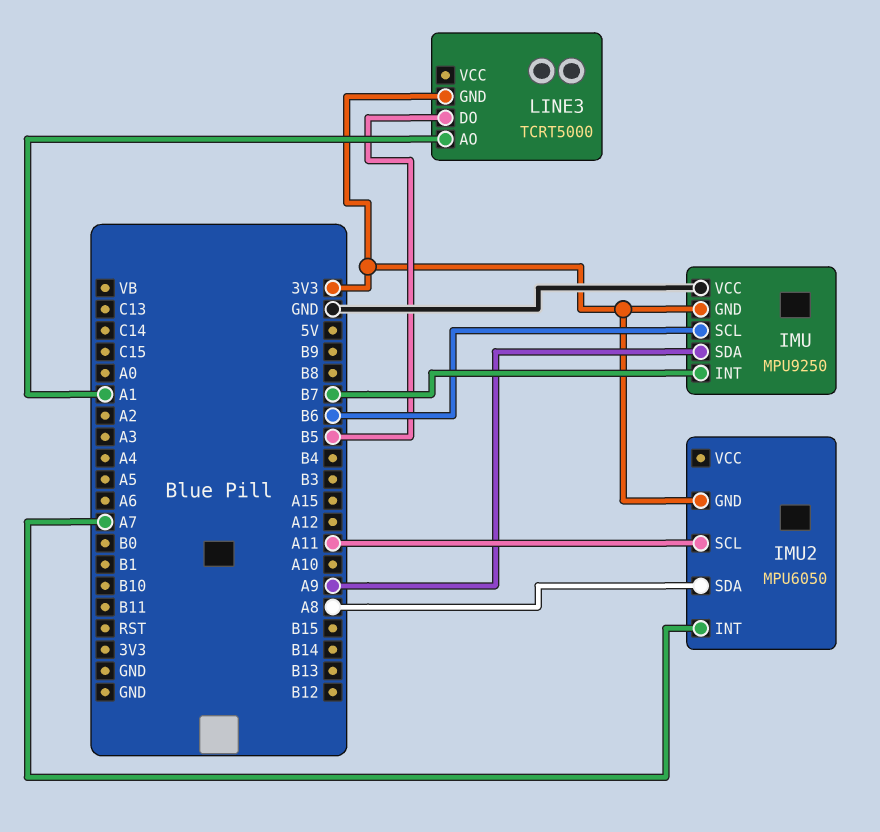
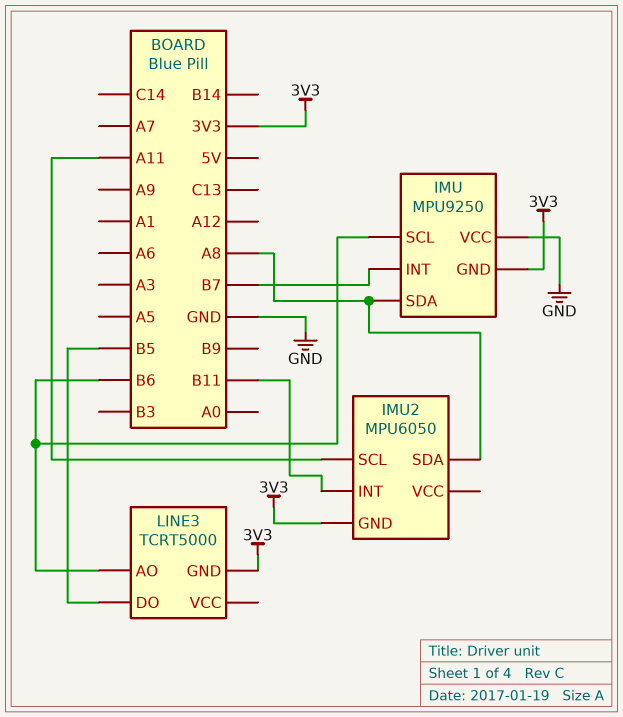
IMU pin SDA: A9 -> A8
IMU2 pin INT: A7 -> B11
LINE3 pin AO: A1 -> B6

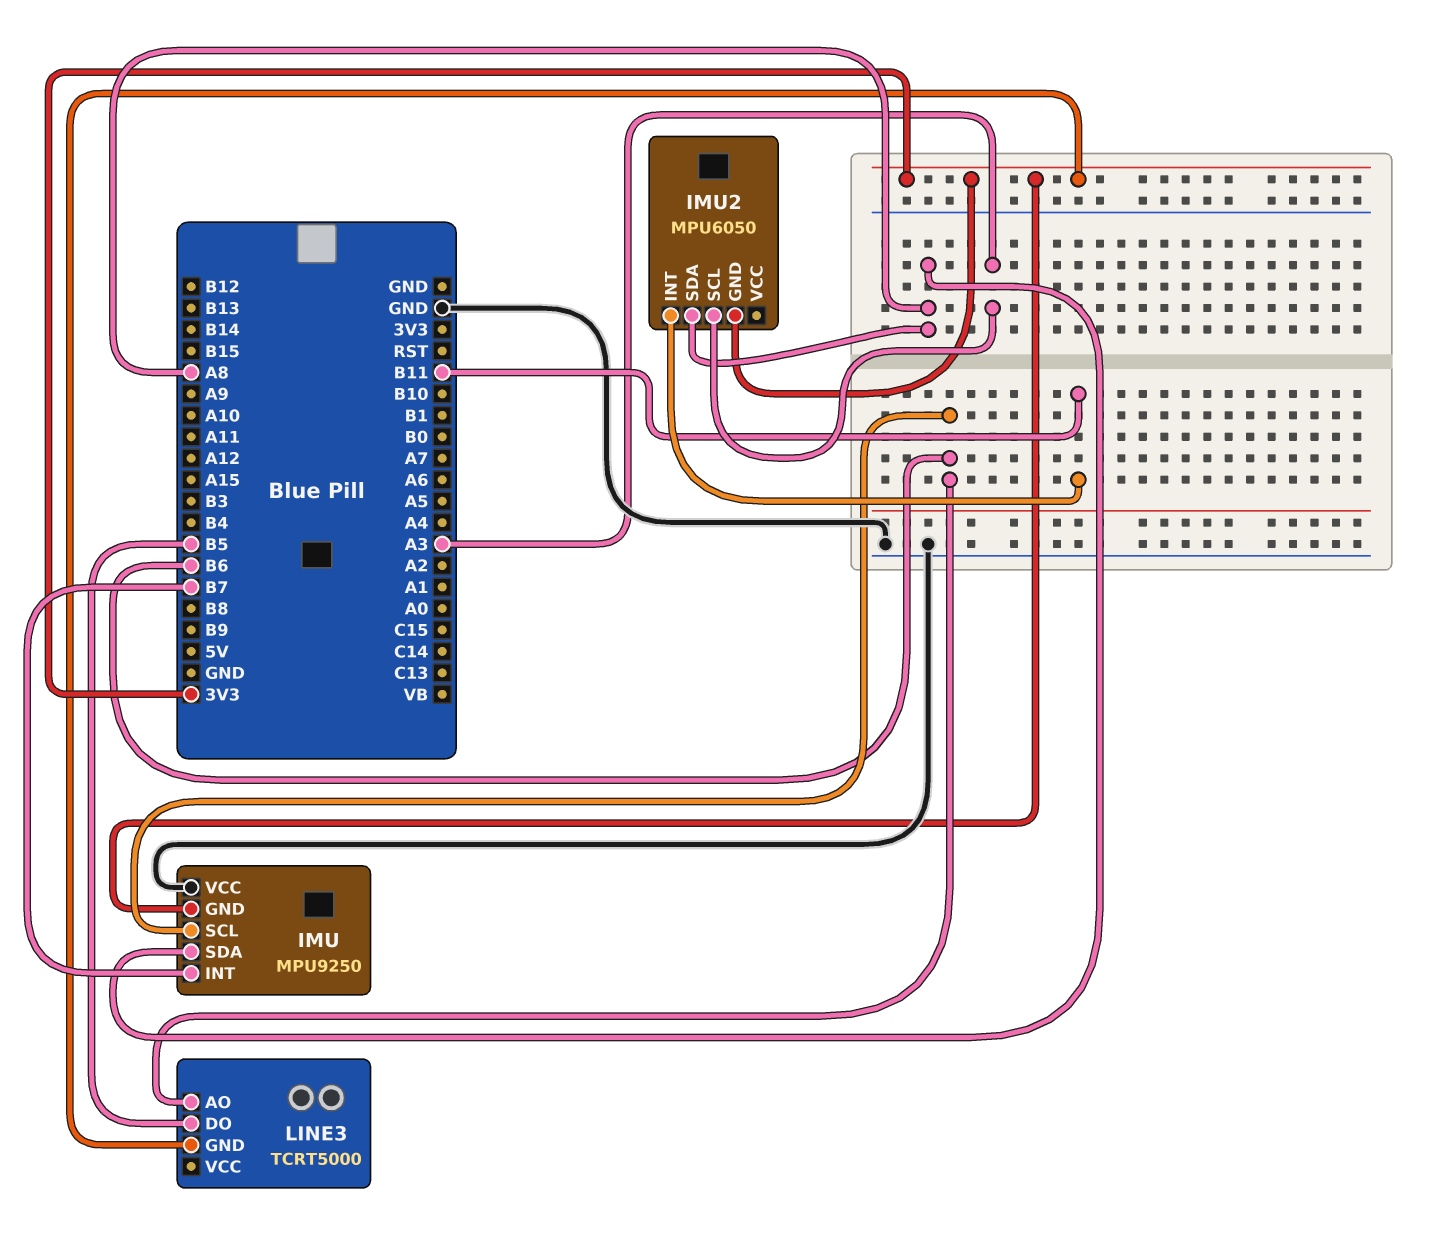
IMU2 pin SCL: A11 -> A3

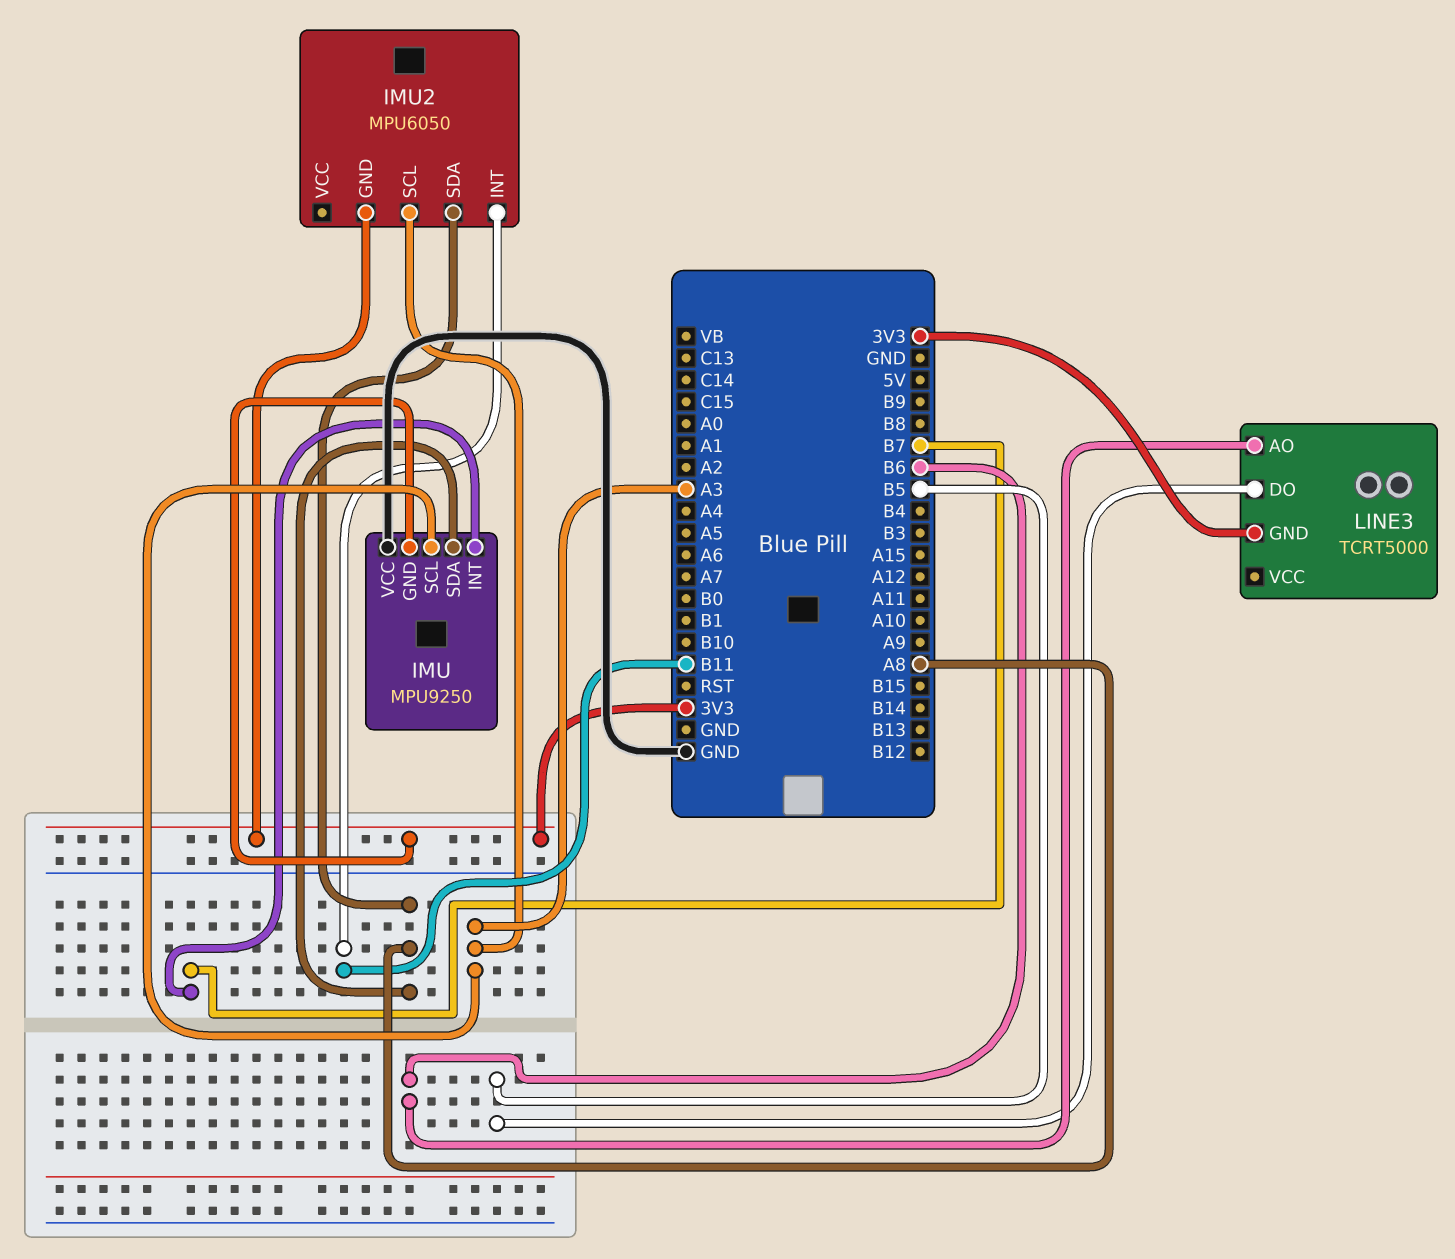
IMU pin SCL: B6 -> A3

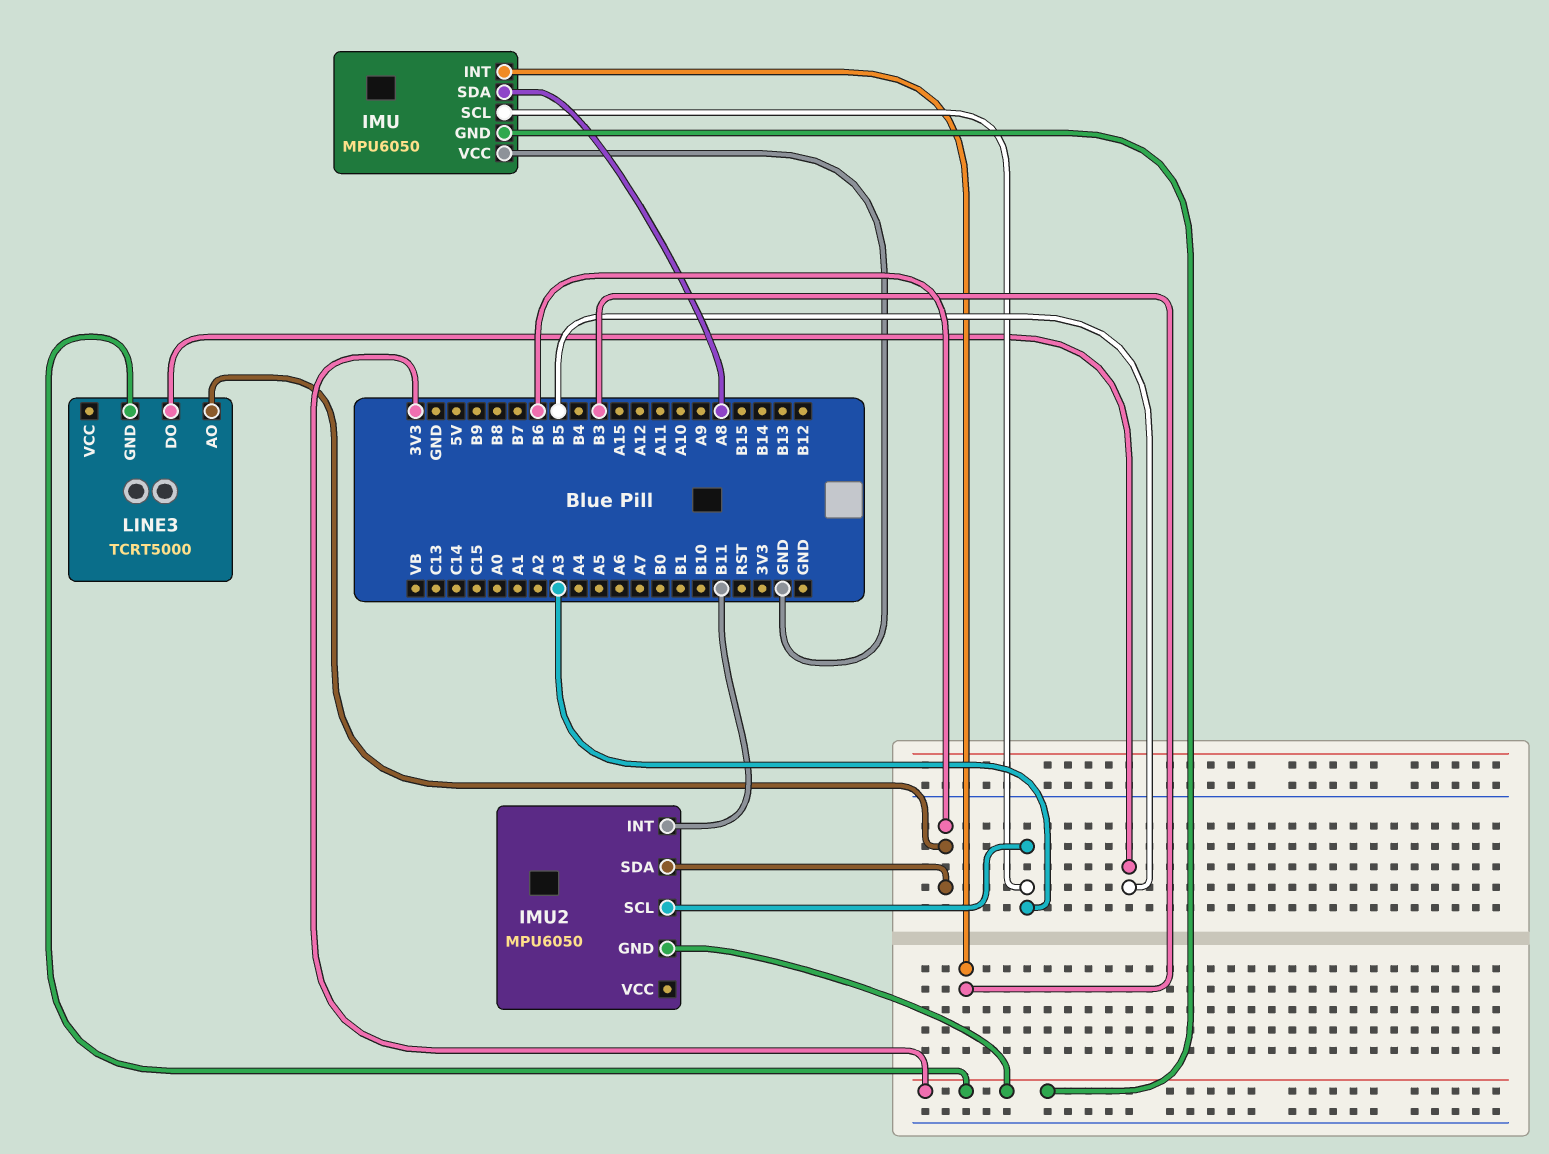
IMU: MPU9250 -> MPU6050
IMU pin INT: B7 -> B3
IMU2 pin SDA: A8 -> B6

